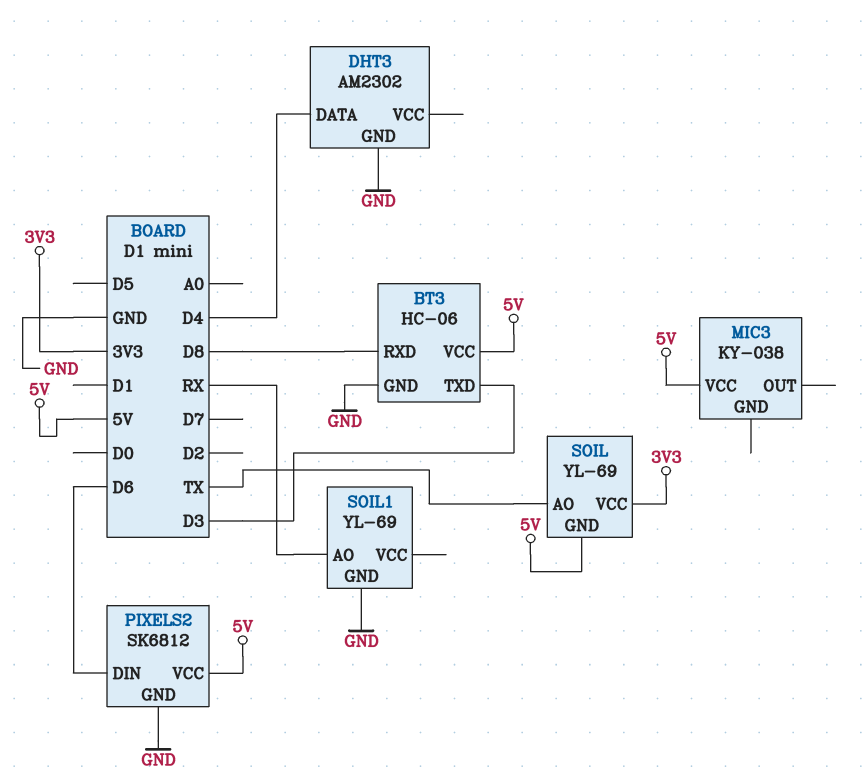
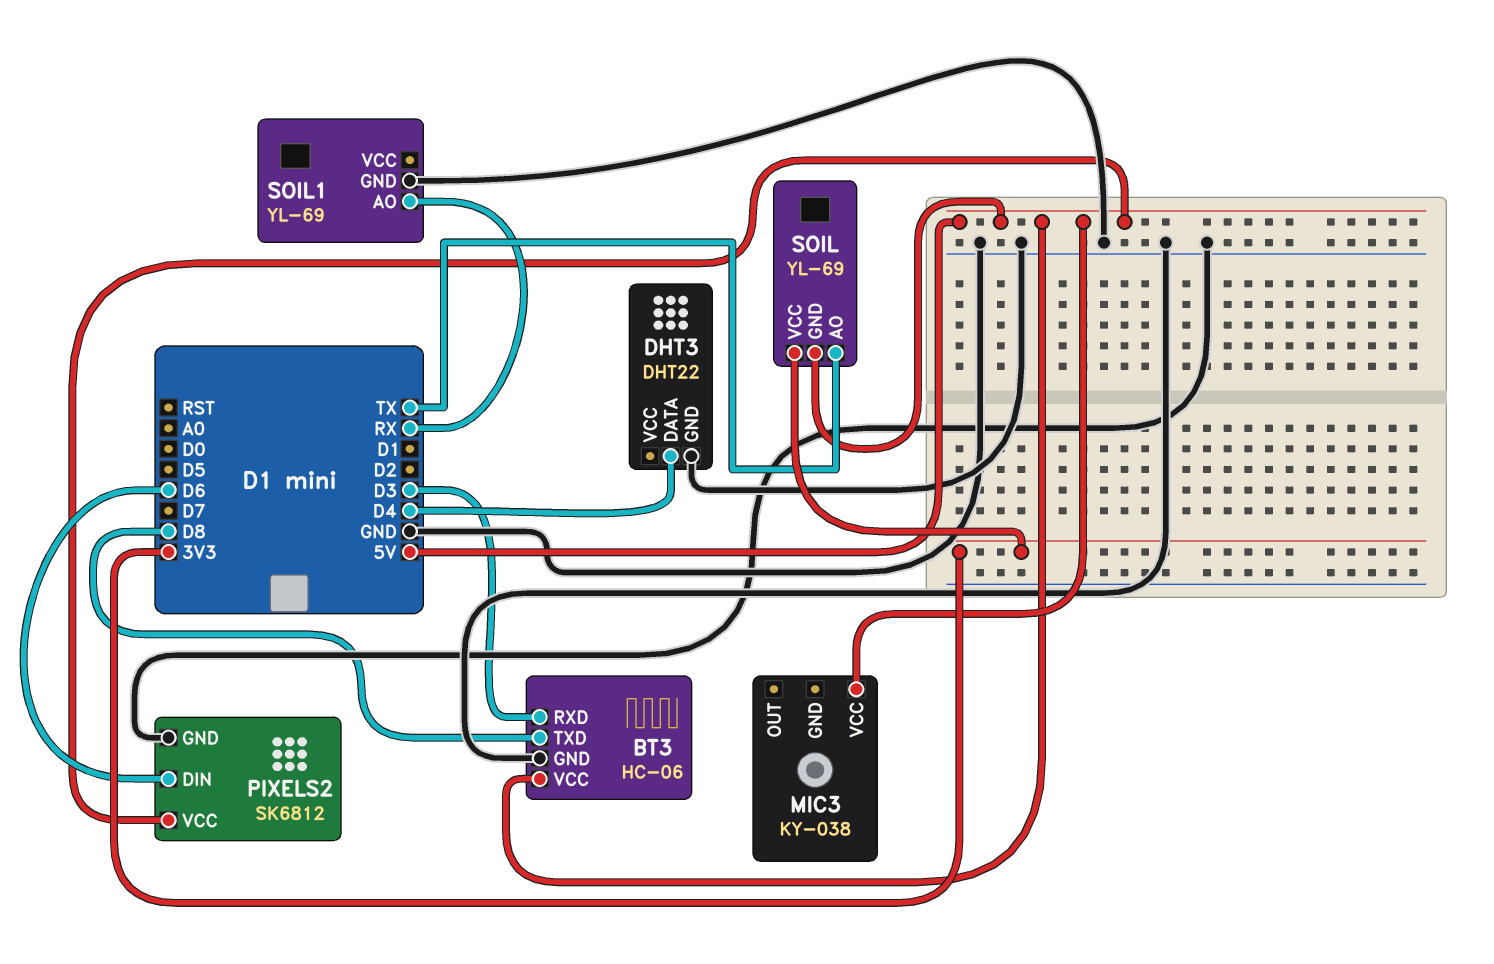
BT3 pin RXD: D8 -> D3
BT3 pin TXD: D3 -> D8
DHT3: AM2302 -> DHT22

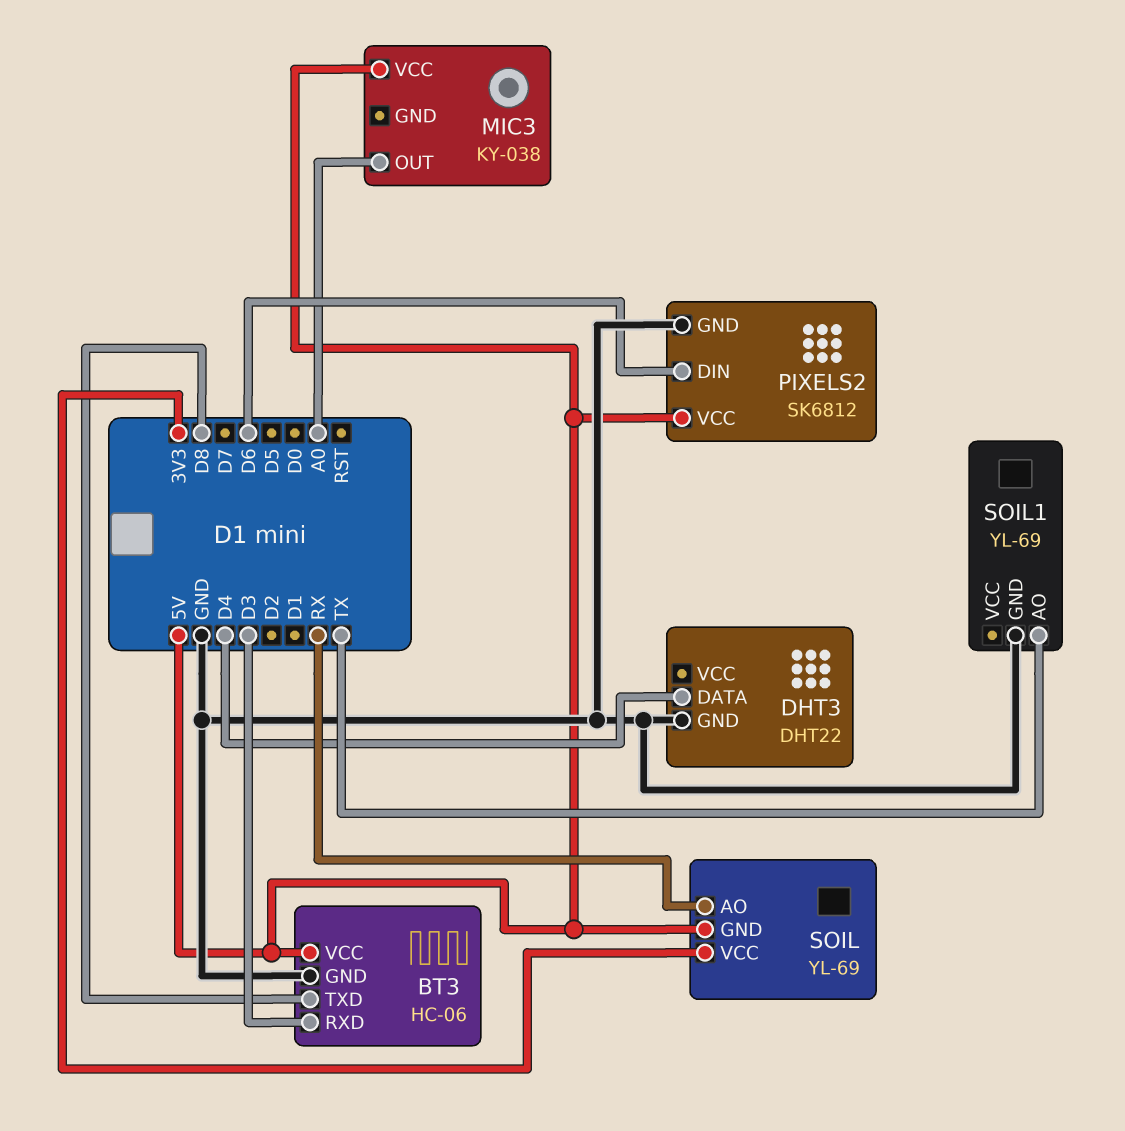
MIC3 pin OUT: none -> A0
SOIL pin AO: TX -> RX
SOIL1 pin AO: RX -> TX

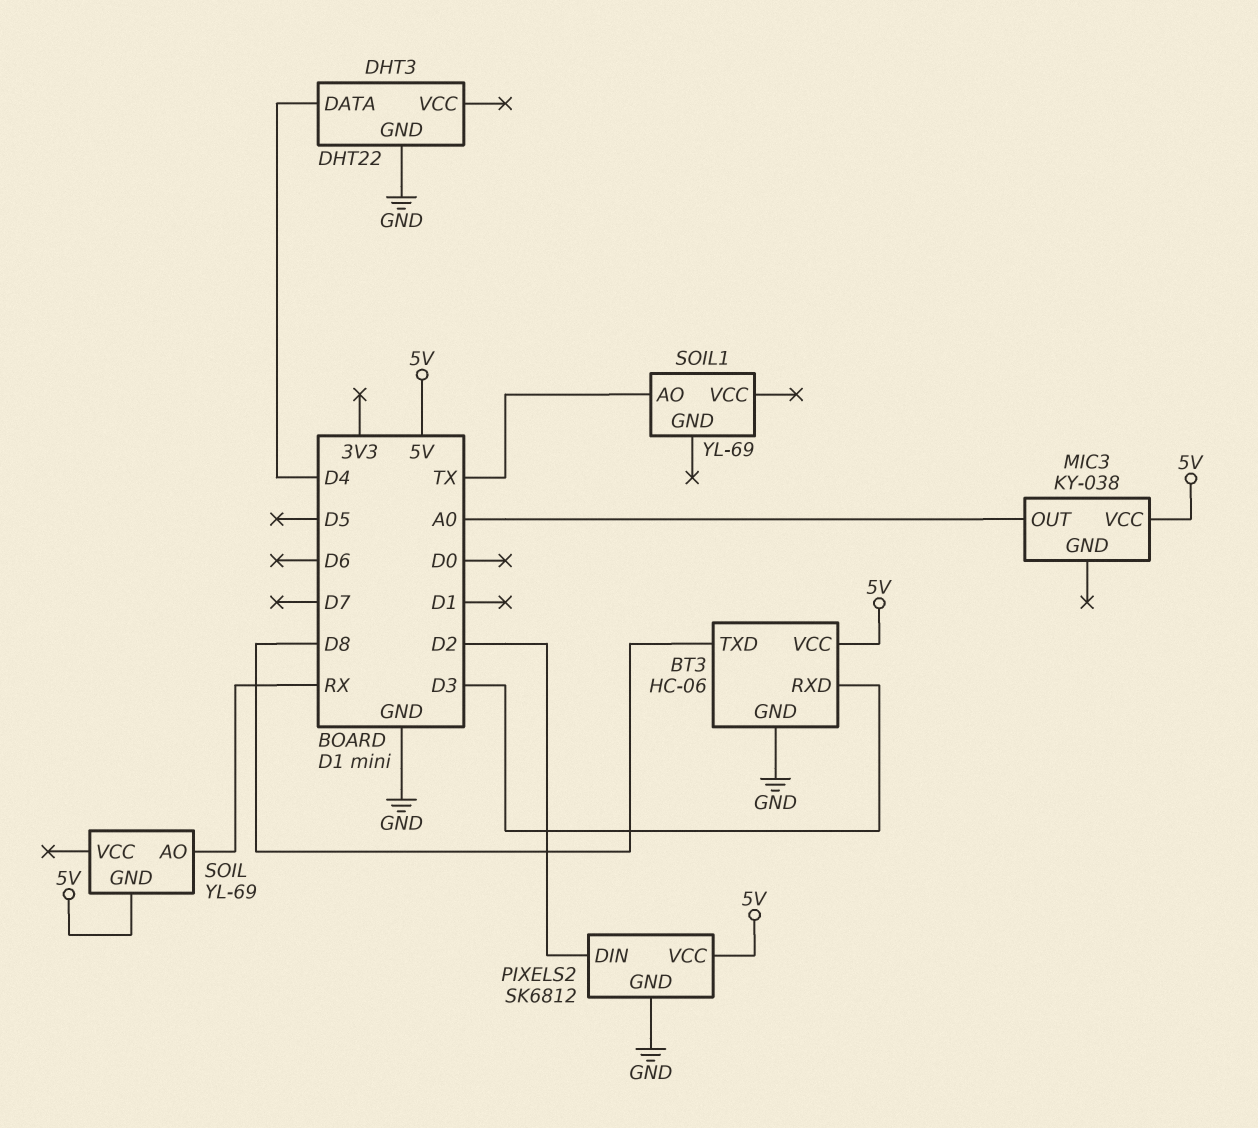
PIXELS2 pin DIN: D6 -> D2
SOIL pin VCC: 3V3 -> none
SOIL1 pin GND: GND -> none

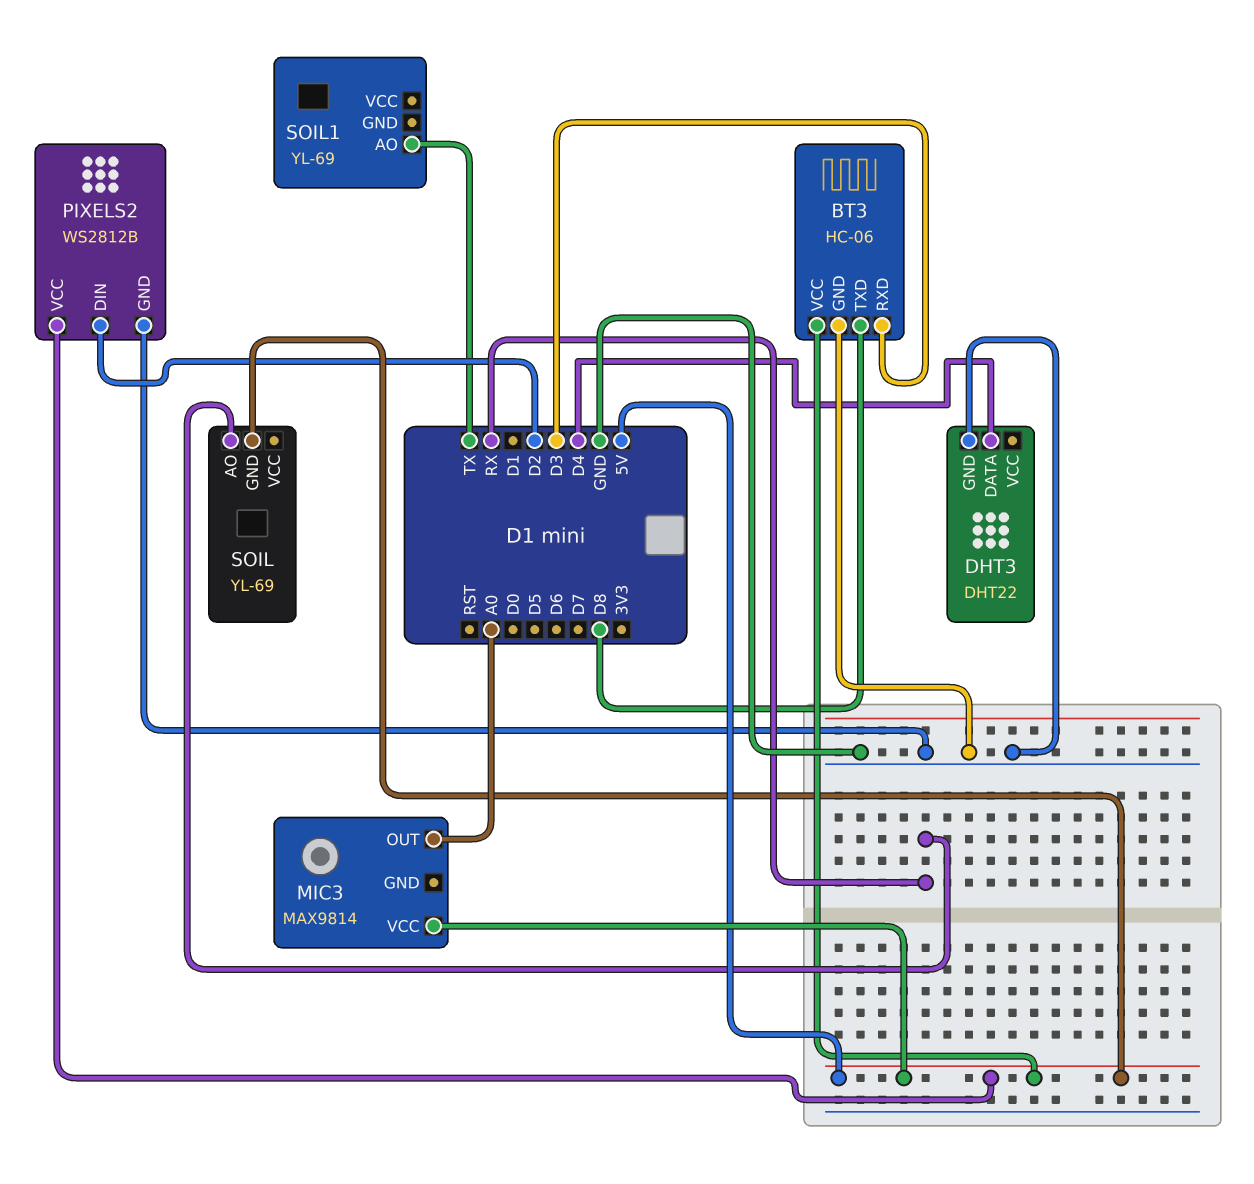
MIC3: KY-038 -> MAX9814
PIXELS2: SK6812 -> WS2812B

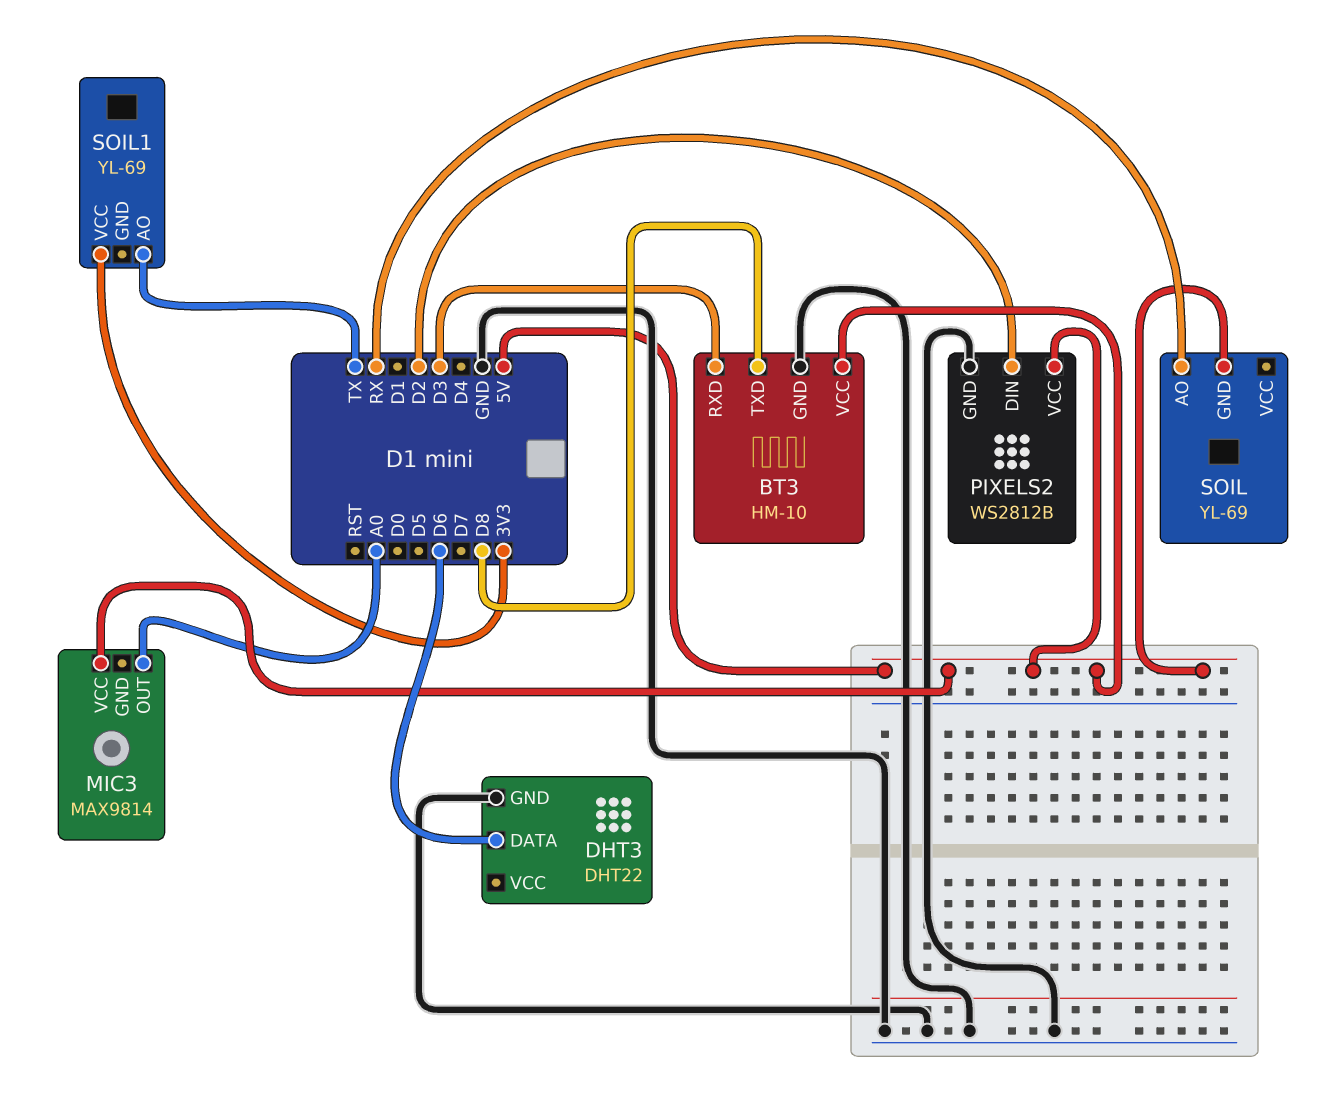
BT3: HC-06 -> HM-10
DHT3 pin DATA: D4 -> D6
SOIL1 pin VCC: none -> 3V3

